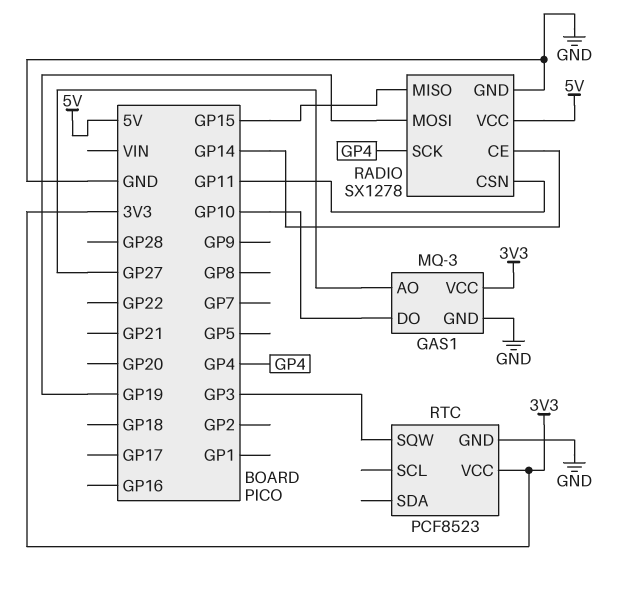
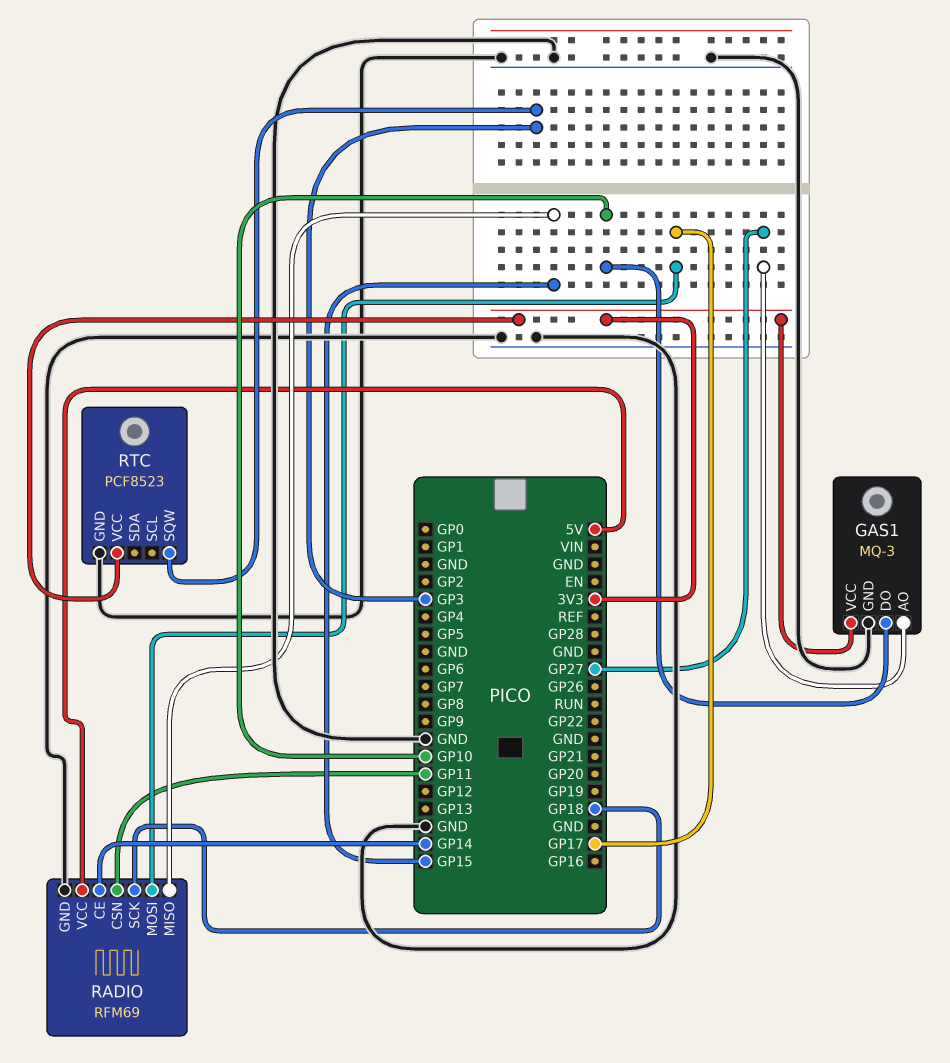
RADIO: SX1278 -> RFM69
RADIO pin MOSI: GP19 -> GP17
RADIO pin SCK: GP4 -> GP18

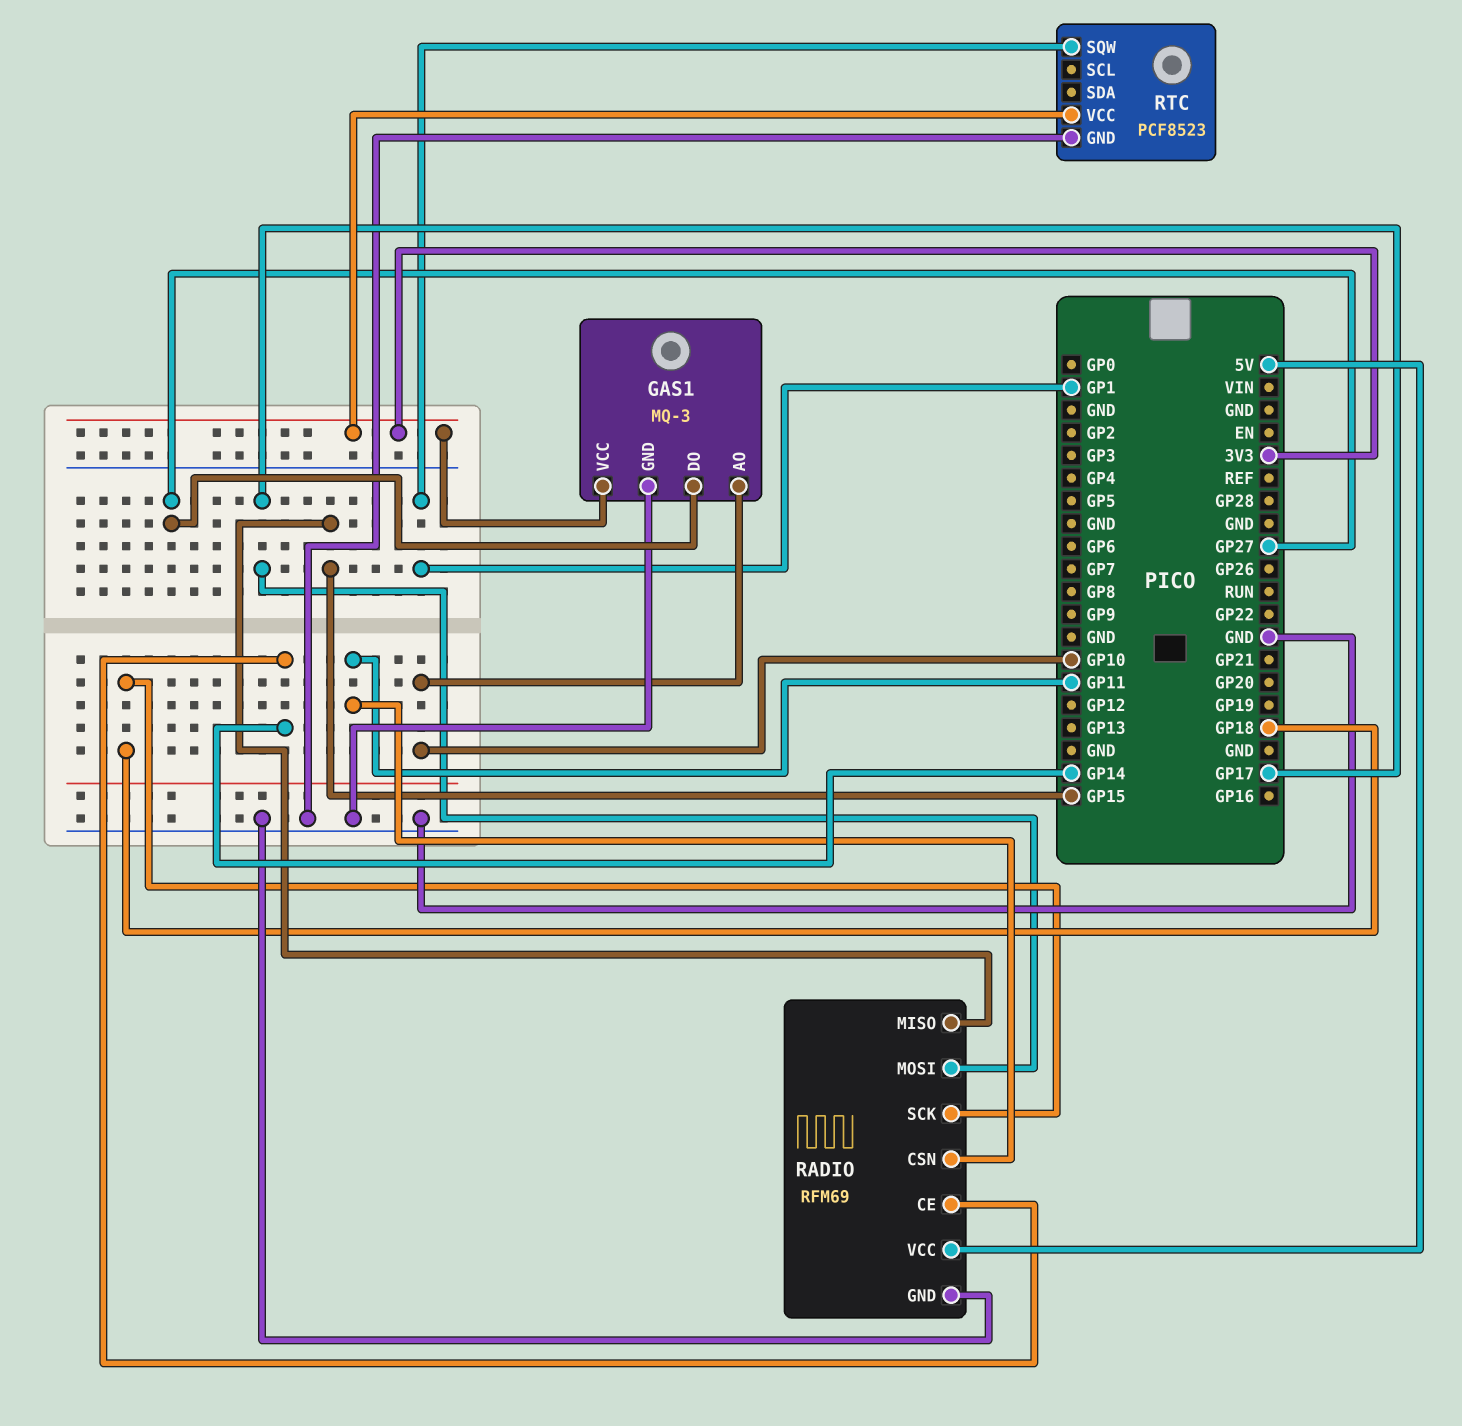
GAS1 pin AO: GP27 -> GP10
GAS1 pin DO: GP10 -> GP27
RTC pin SQW: GP3 -> GP1

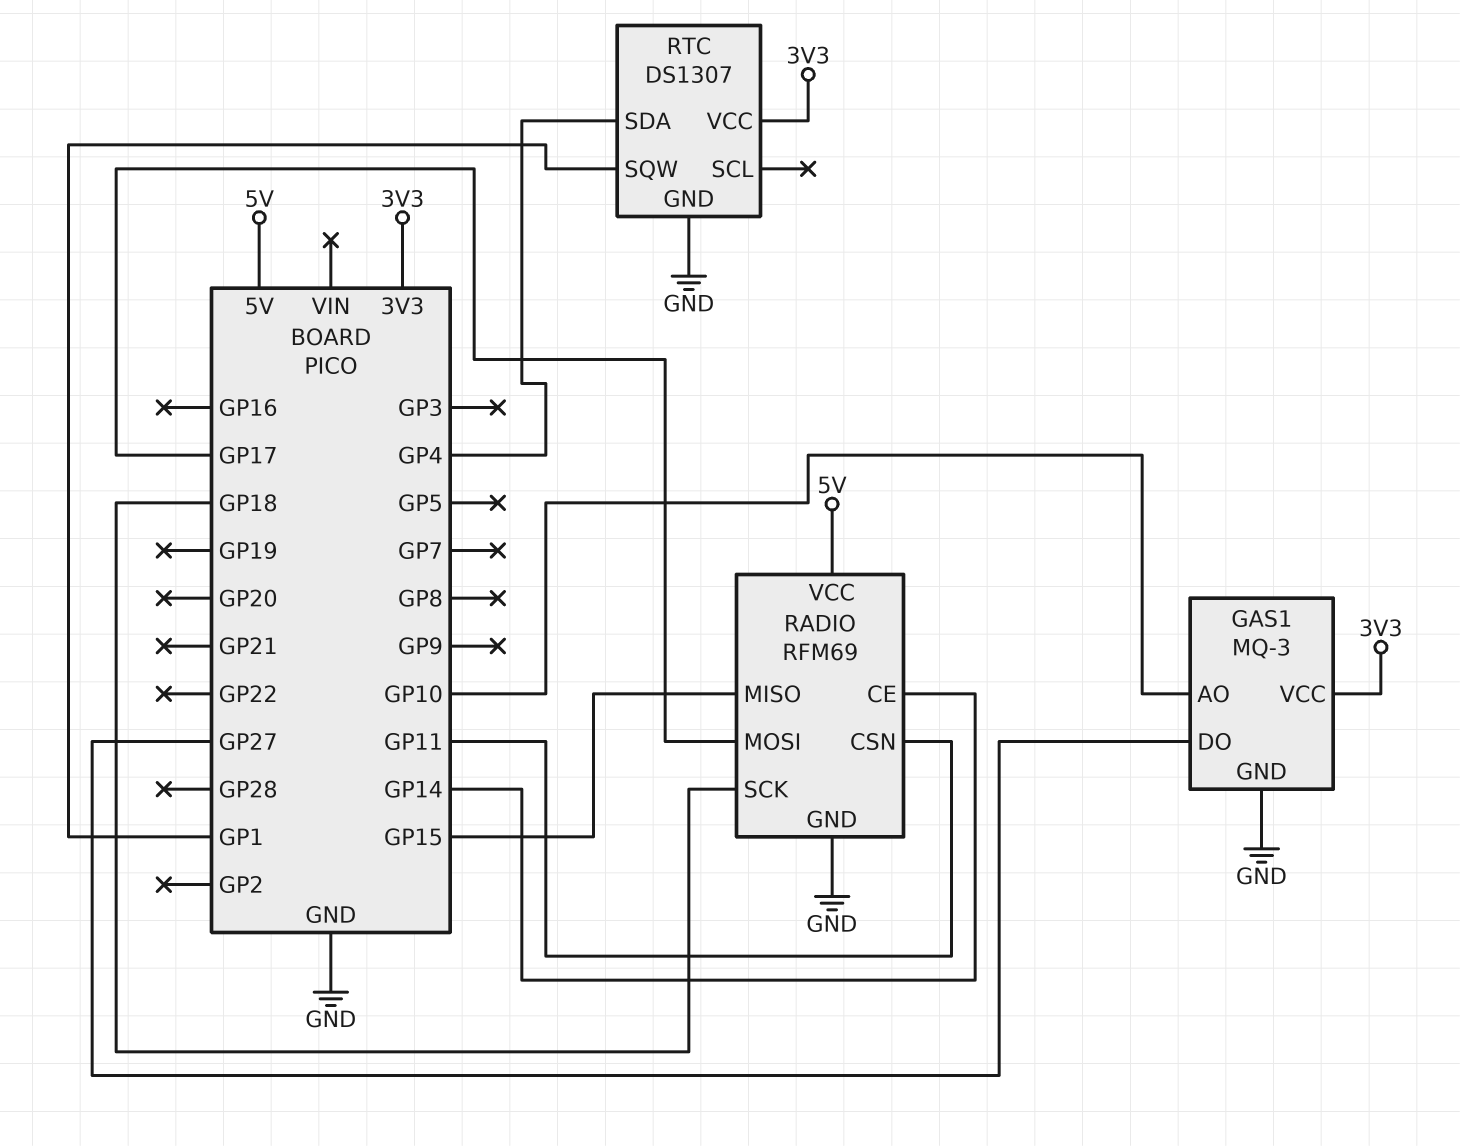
RTC: PCF8523 -> DS1307
RTC pin SDA: none -> GP4

